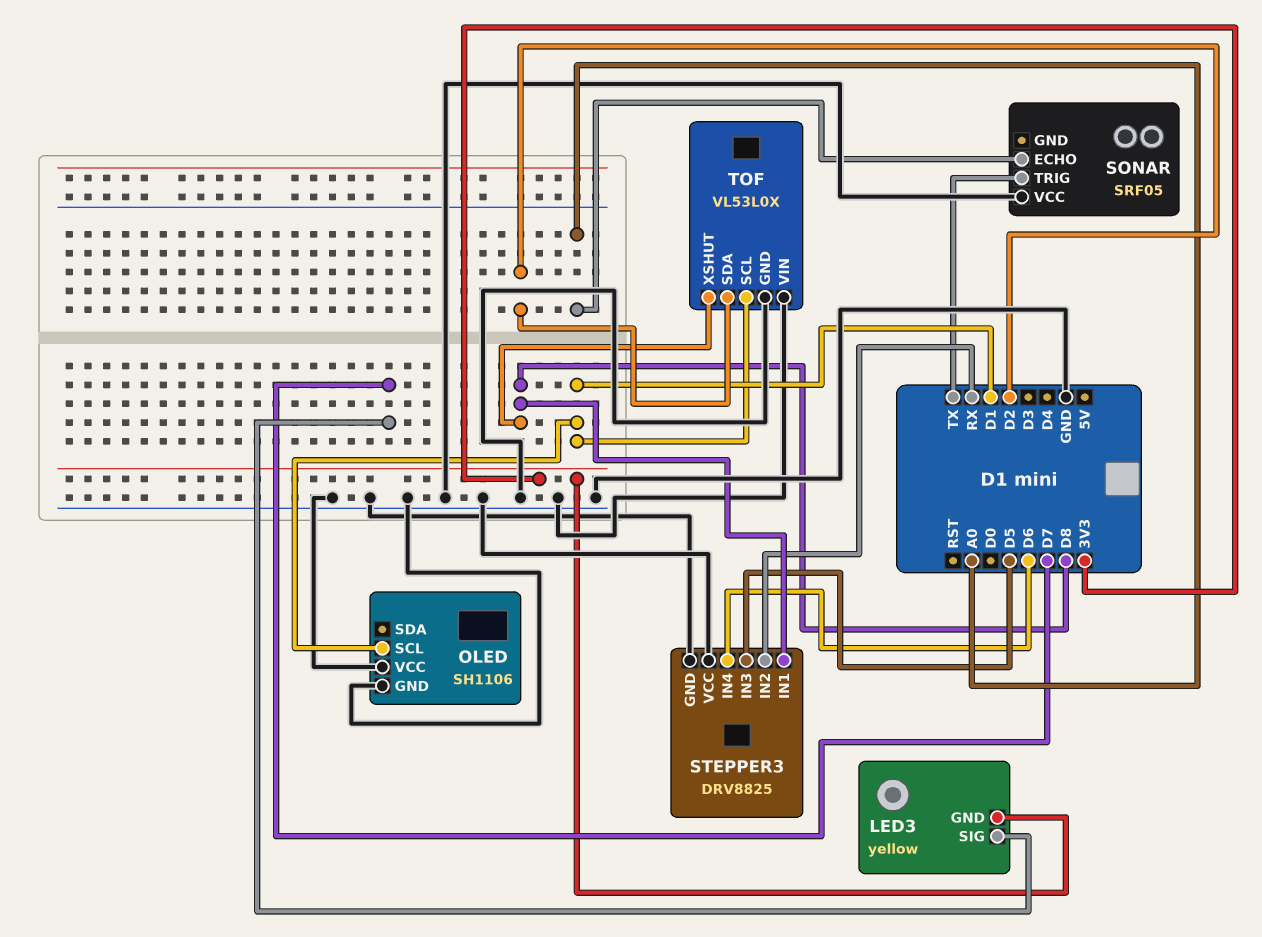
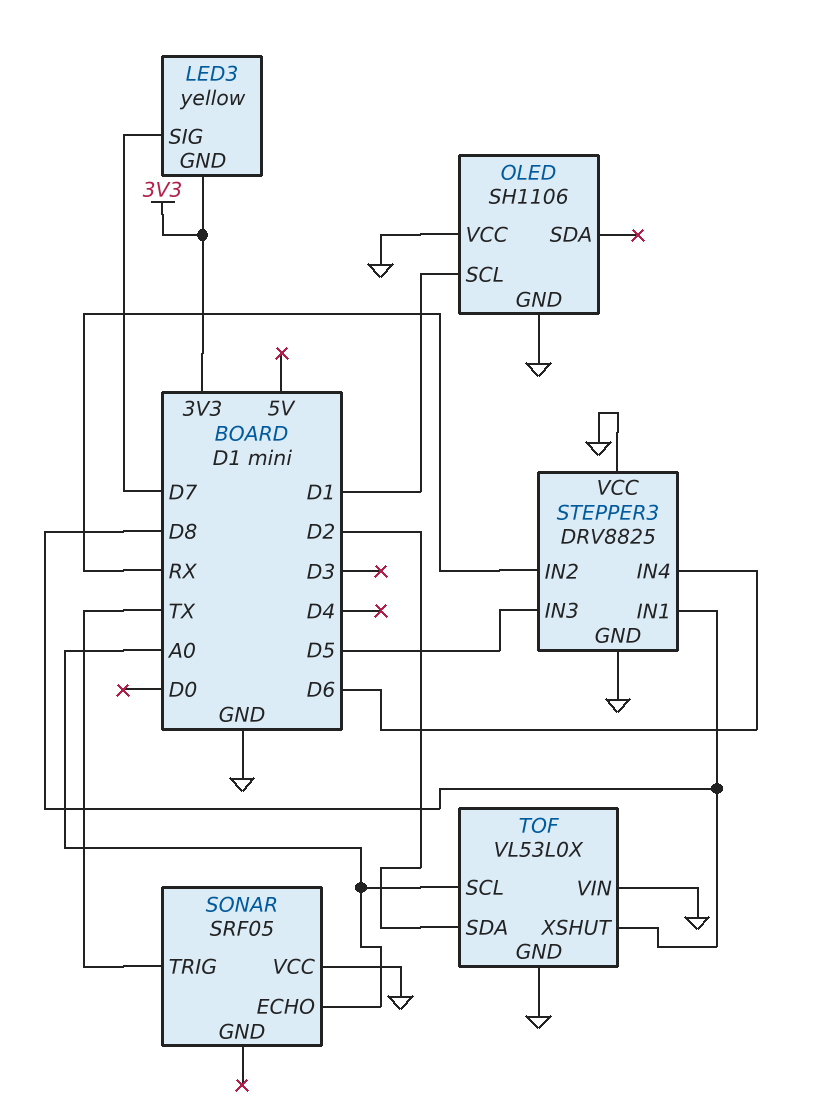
TOF pin SCL: D1 -> A0

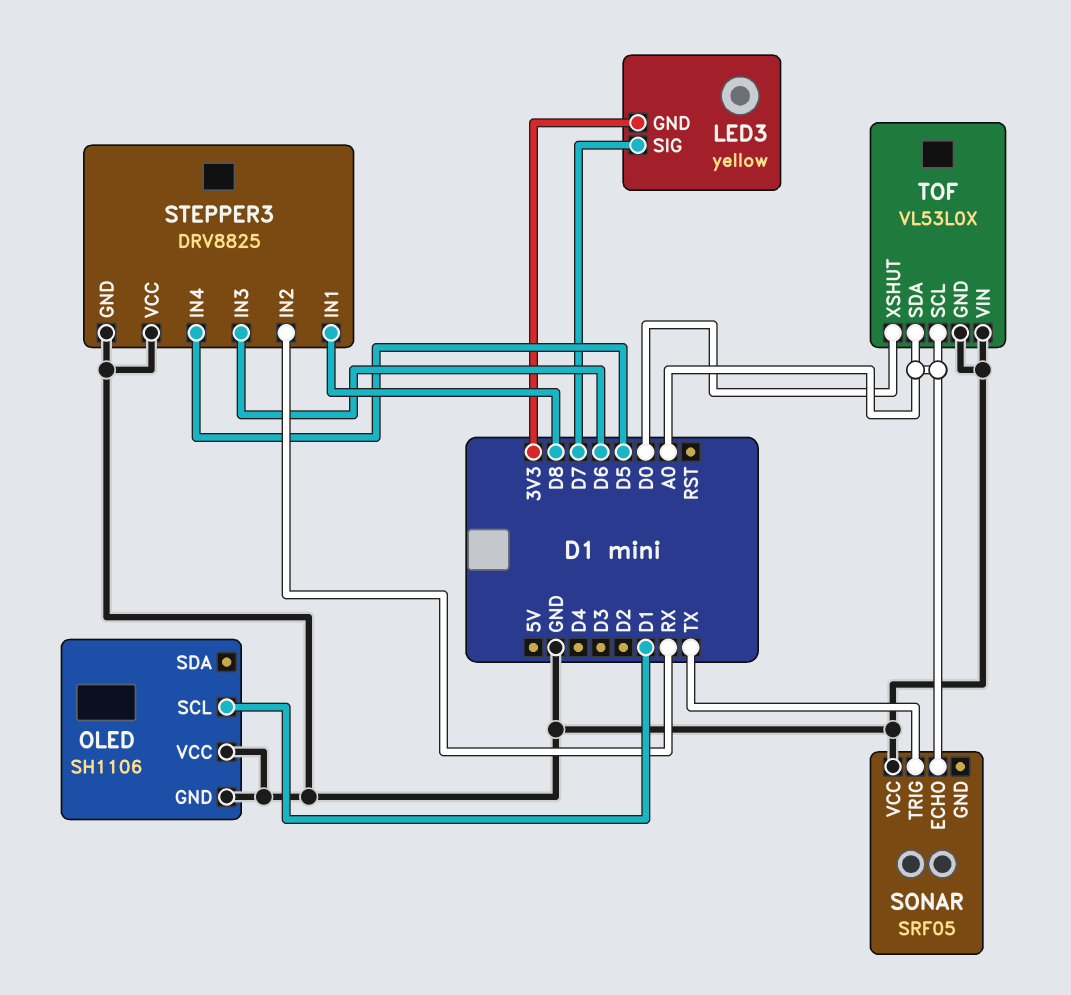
STEPPER3 pin IN3: D5 -> D6
STEPPER3 pin IN4: D6 -> D5
TOF pin SDA: D2 -> A0
TOF pin XSHUT: D8 -> D0

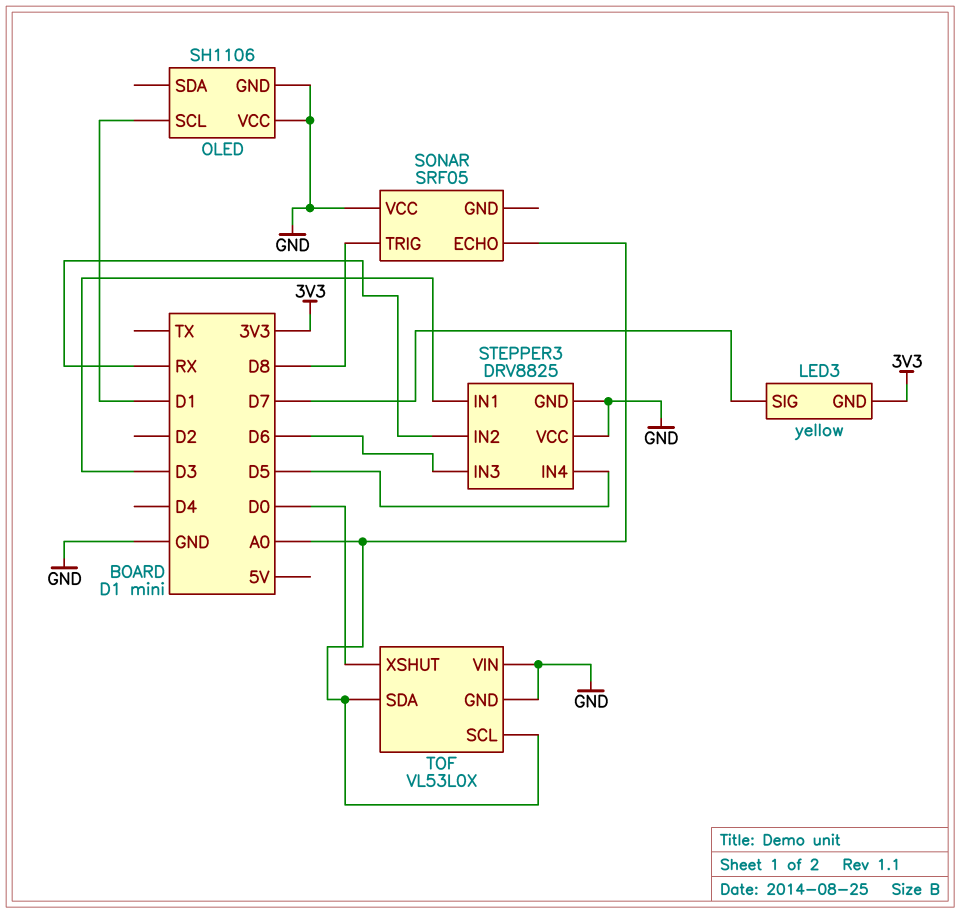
SONAR pin TRIG: TX -> D8
STEPPER3 pin IN1: D8 -> D3

